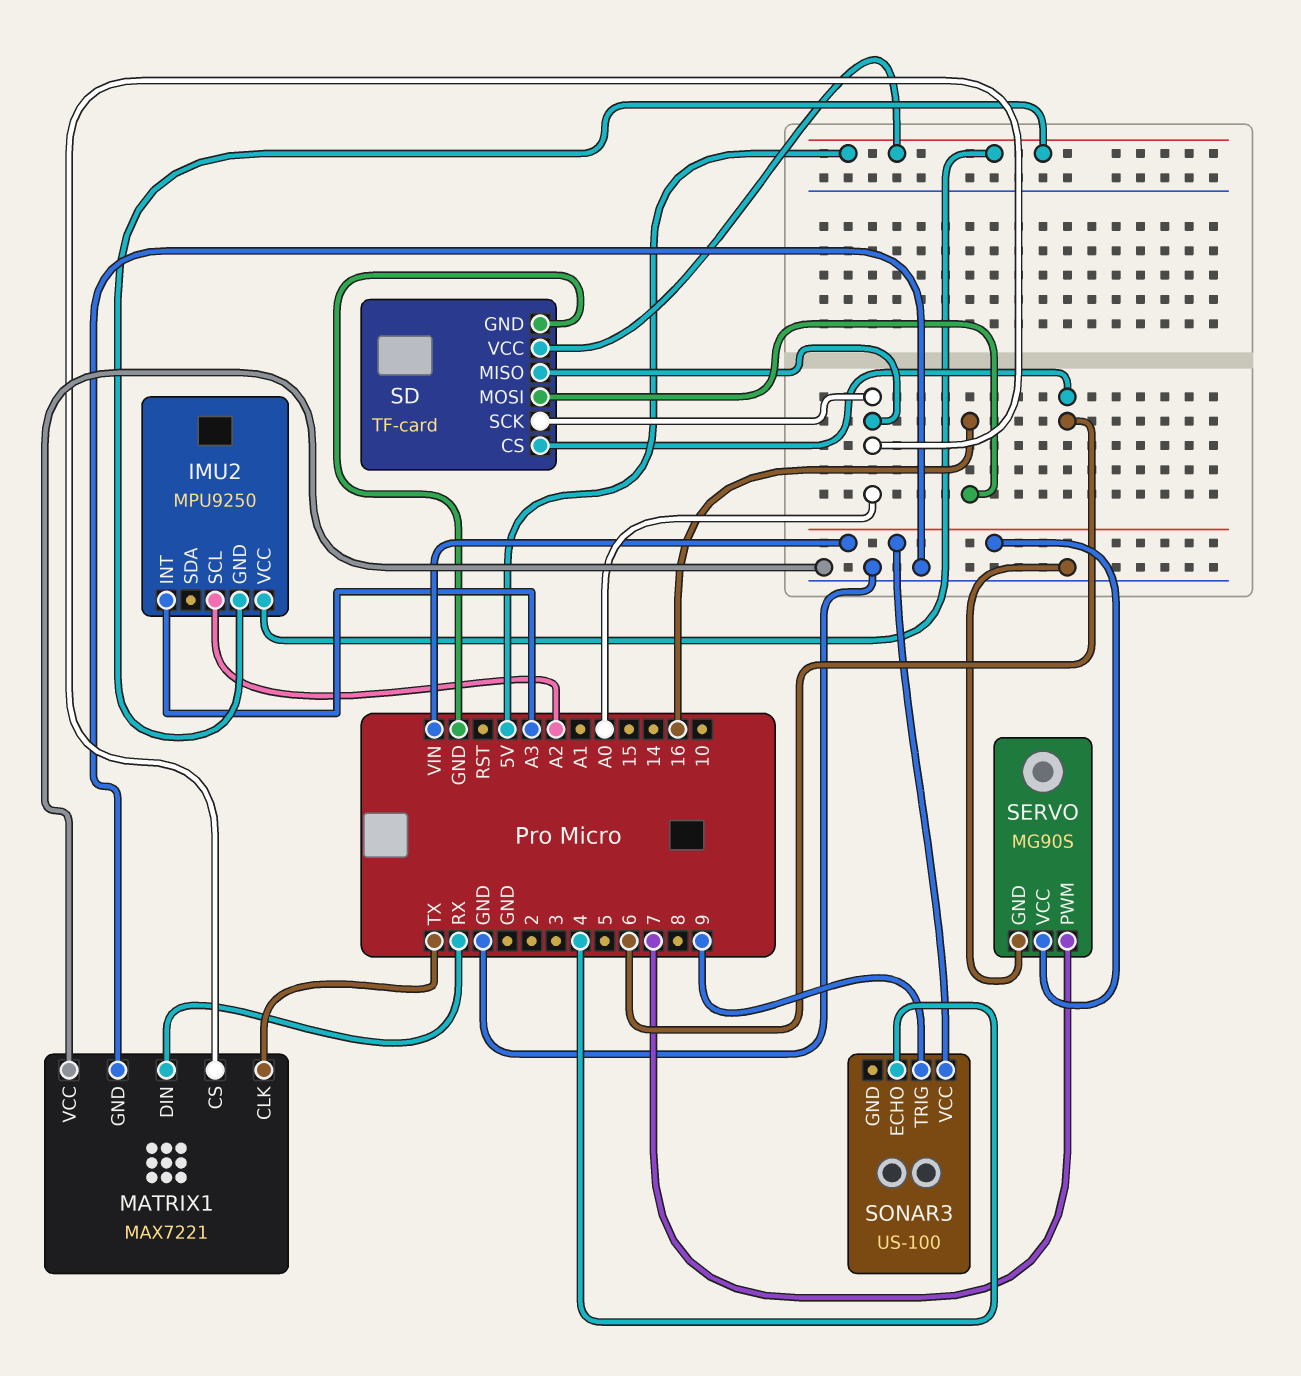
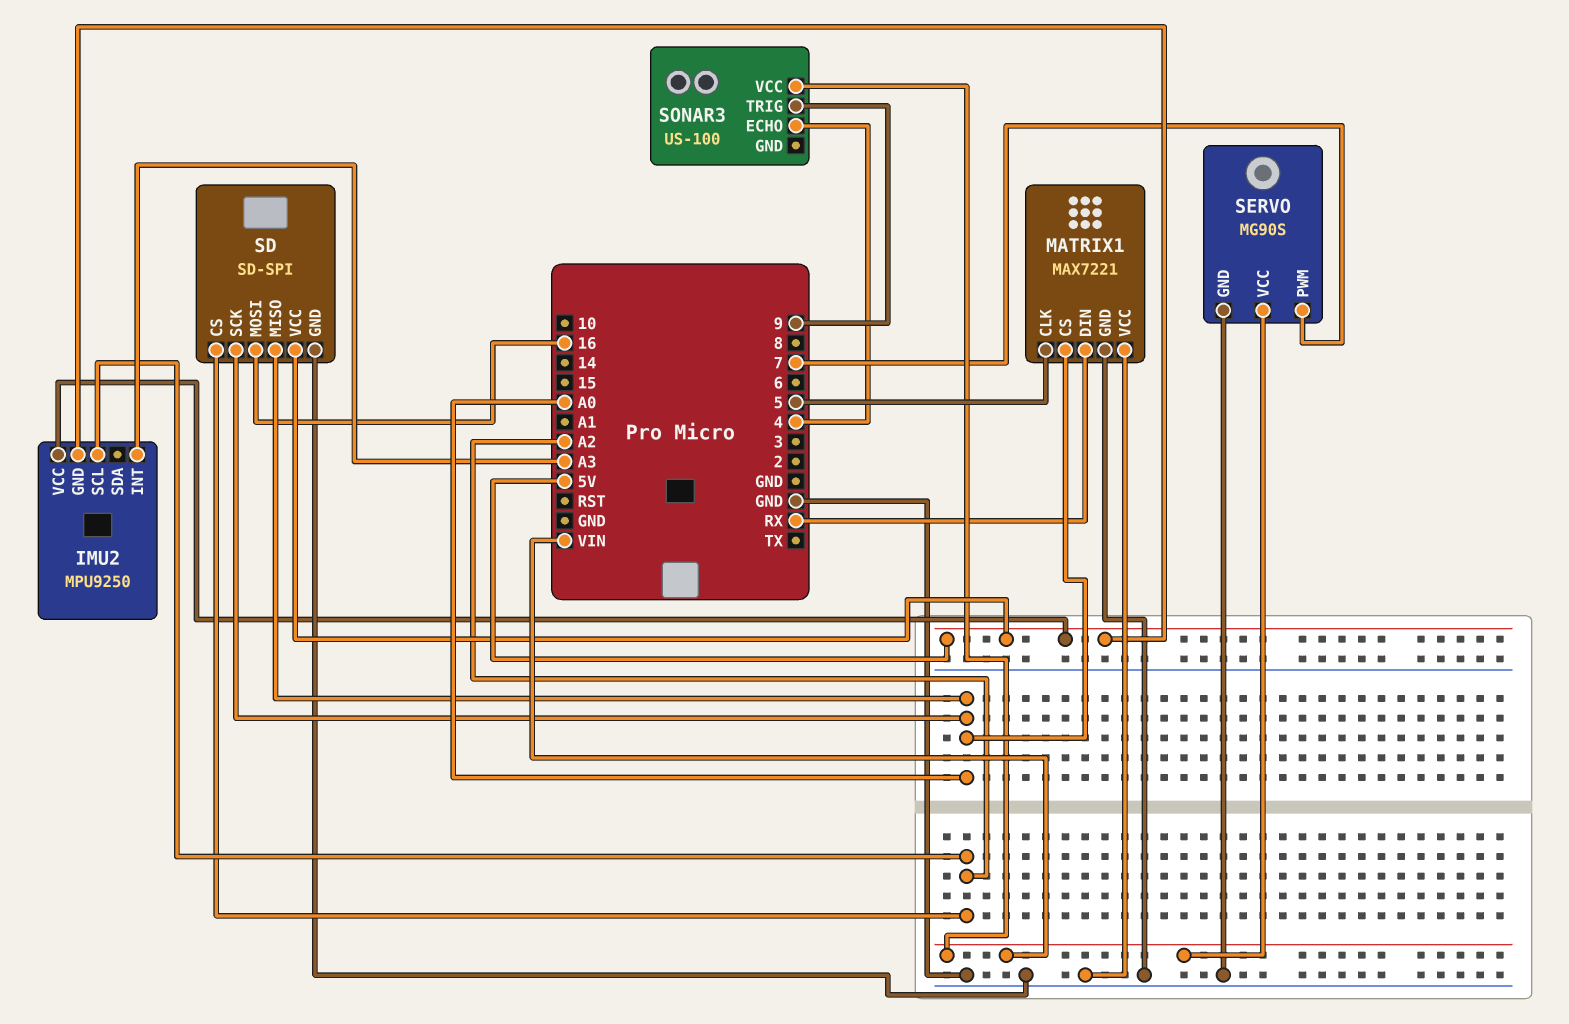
MATRIX1 pin CLK: TX -> 5
SD: TF-card -> SD-SPI
SD pin CS: 6 -> A2

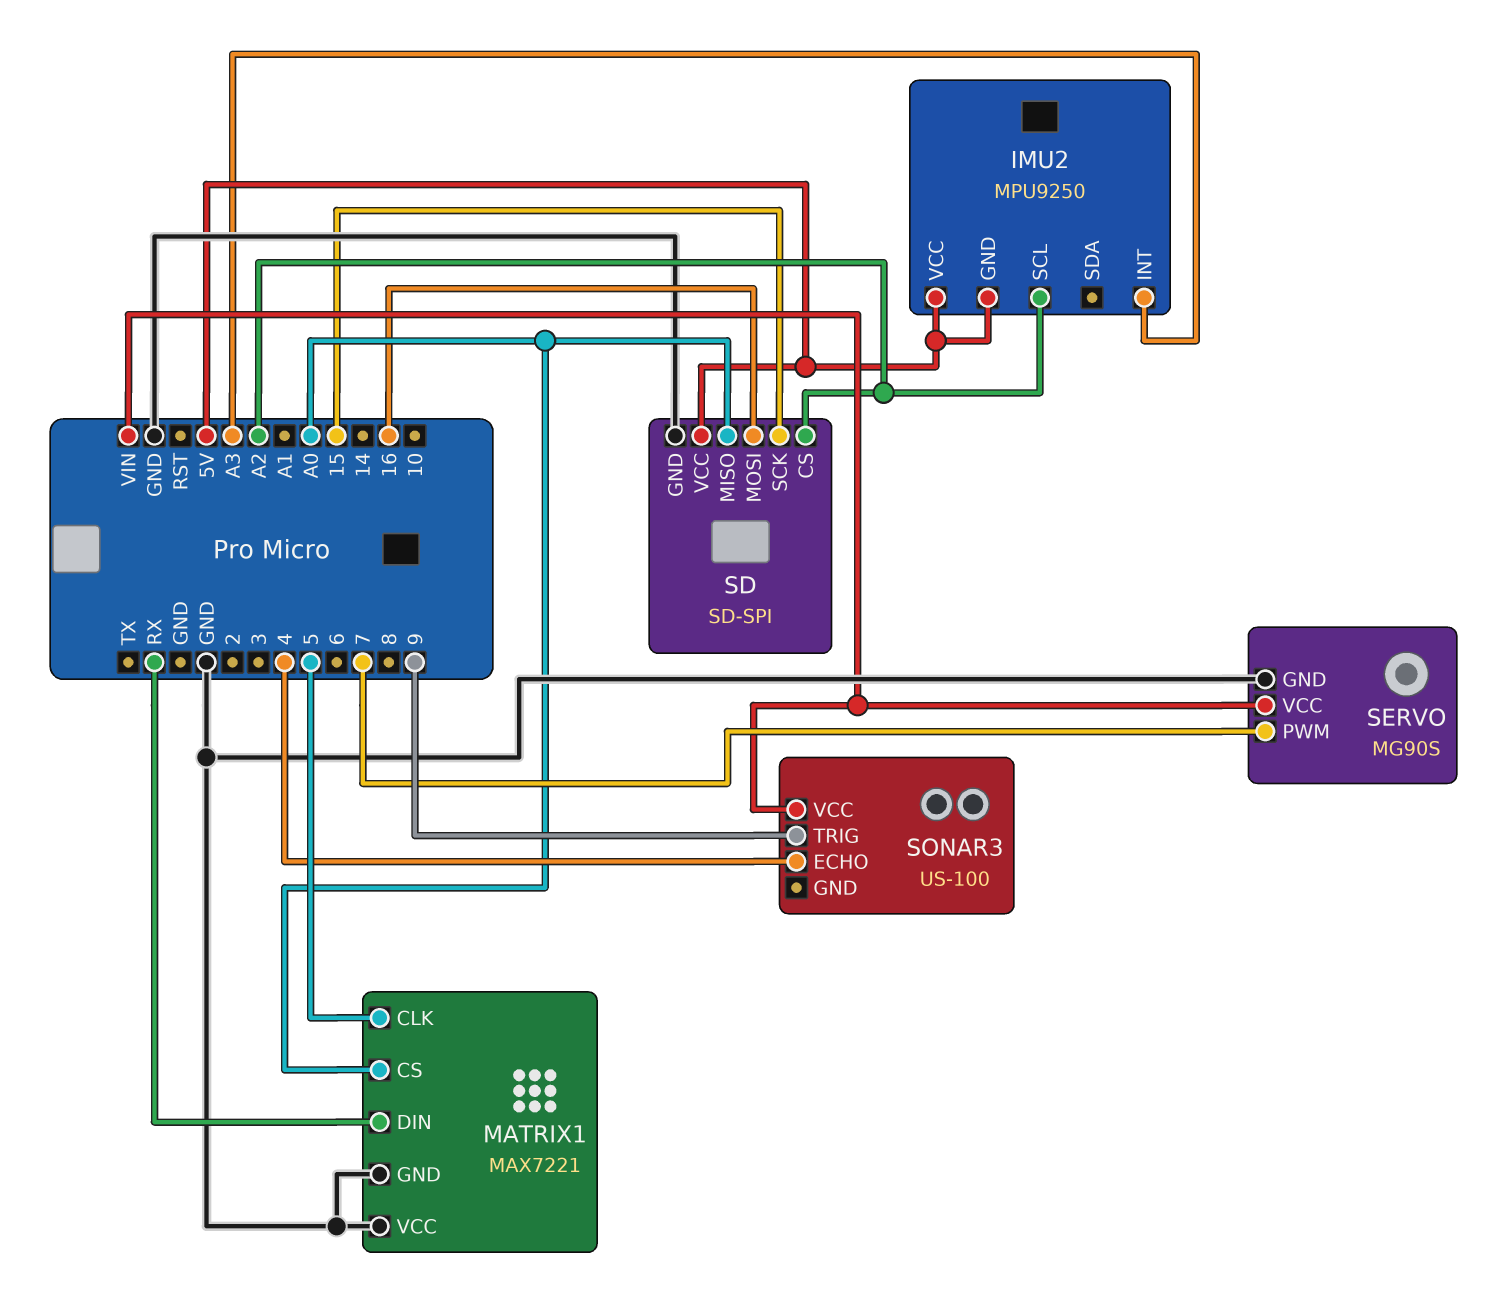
SD pin SCK: A0 -> 15

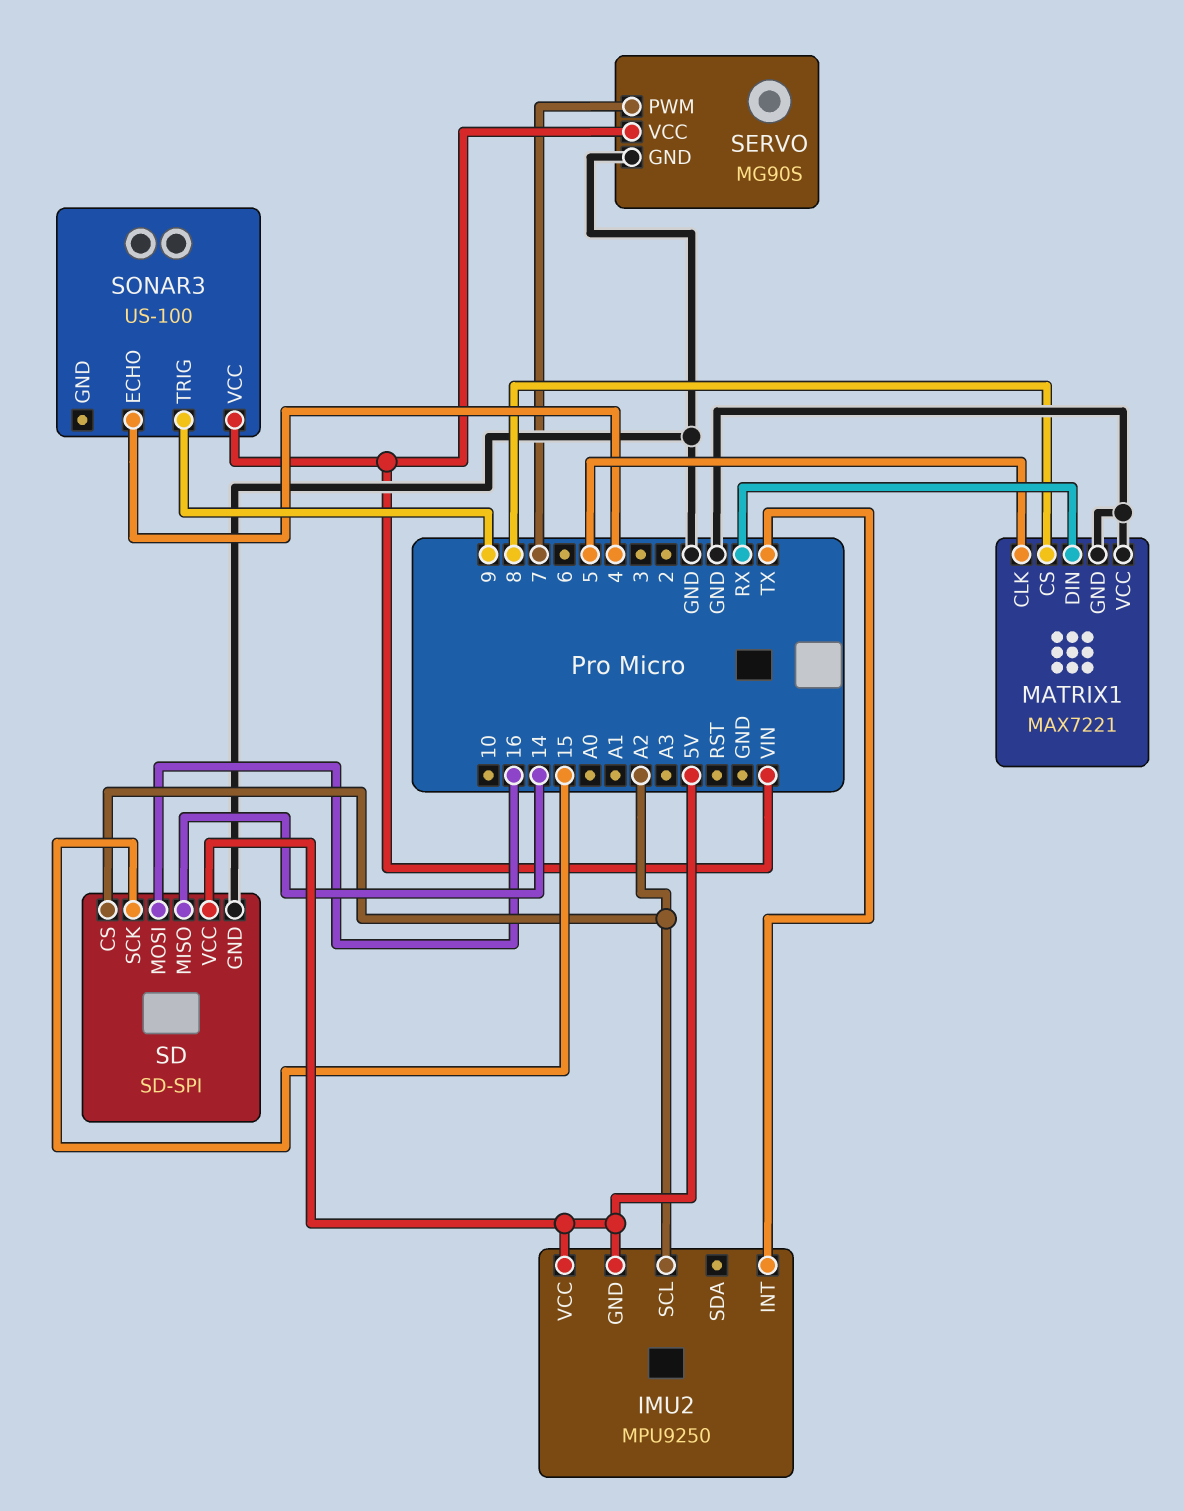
IMU2 pin INT: A3 -> TX
MATRIX1 pin CS: A0 -> 8
SD pin MISO: A0 -> 14

